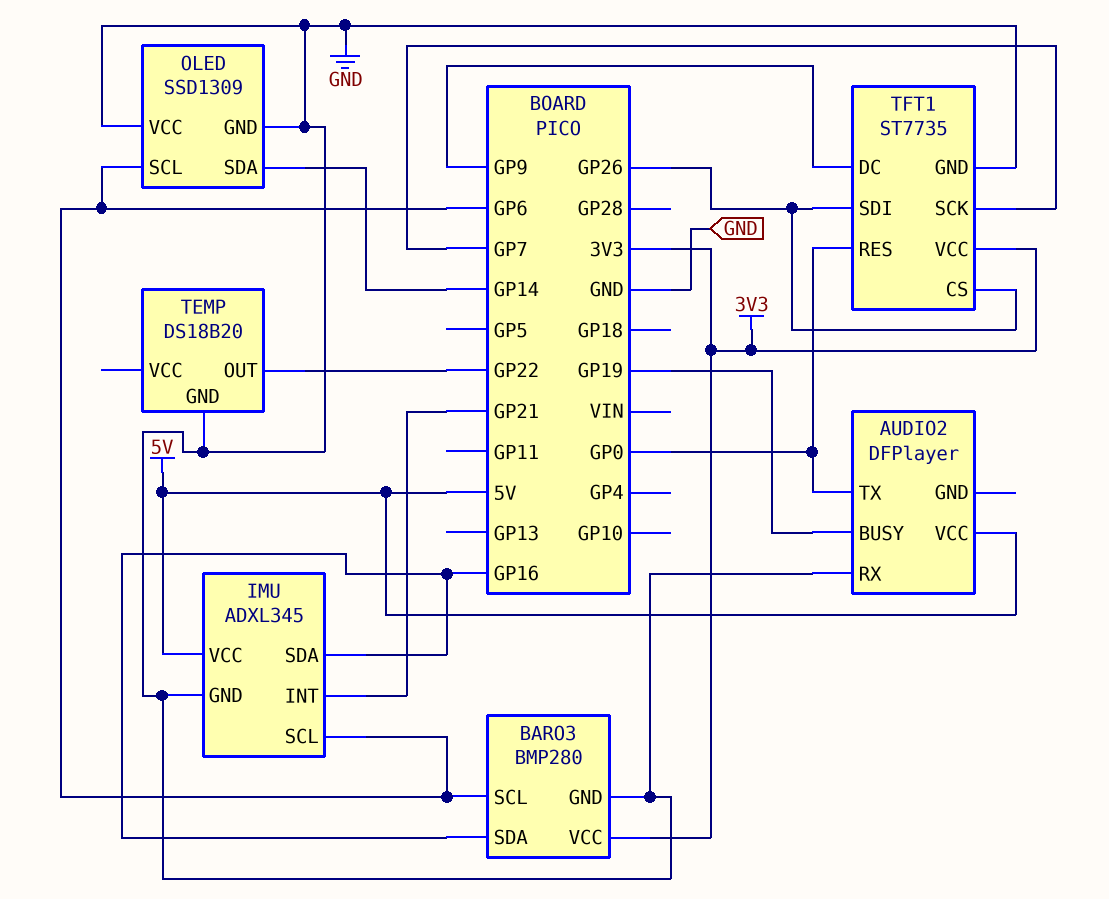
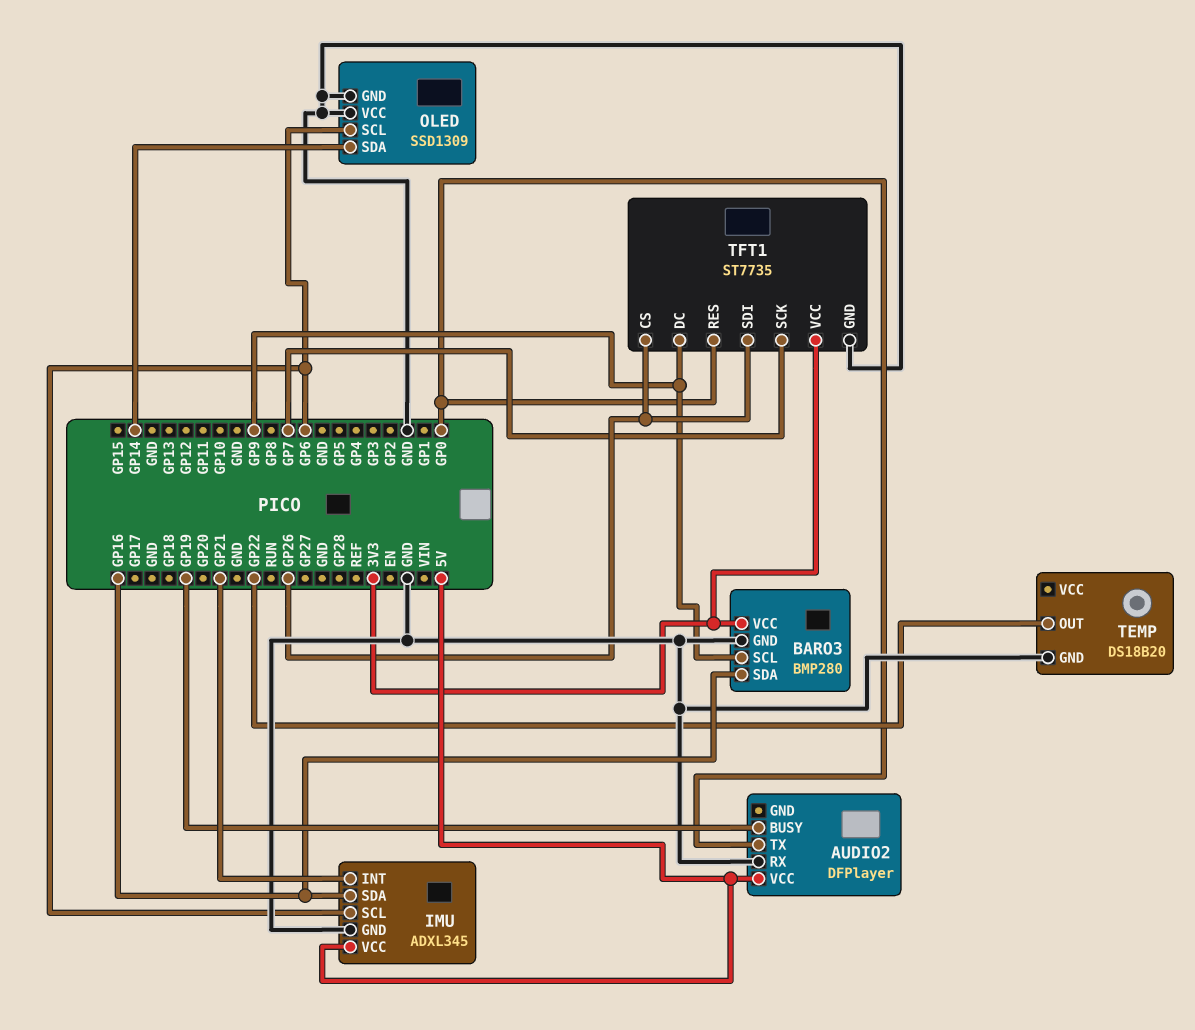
BARO3 pin SCL: GP6 -> GP9

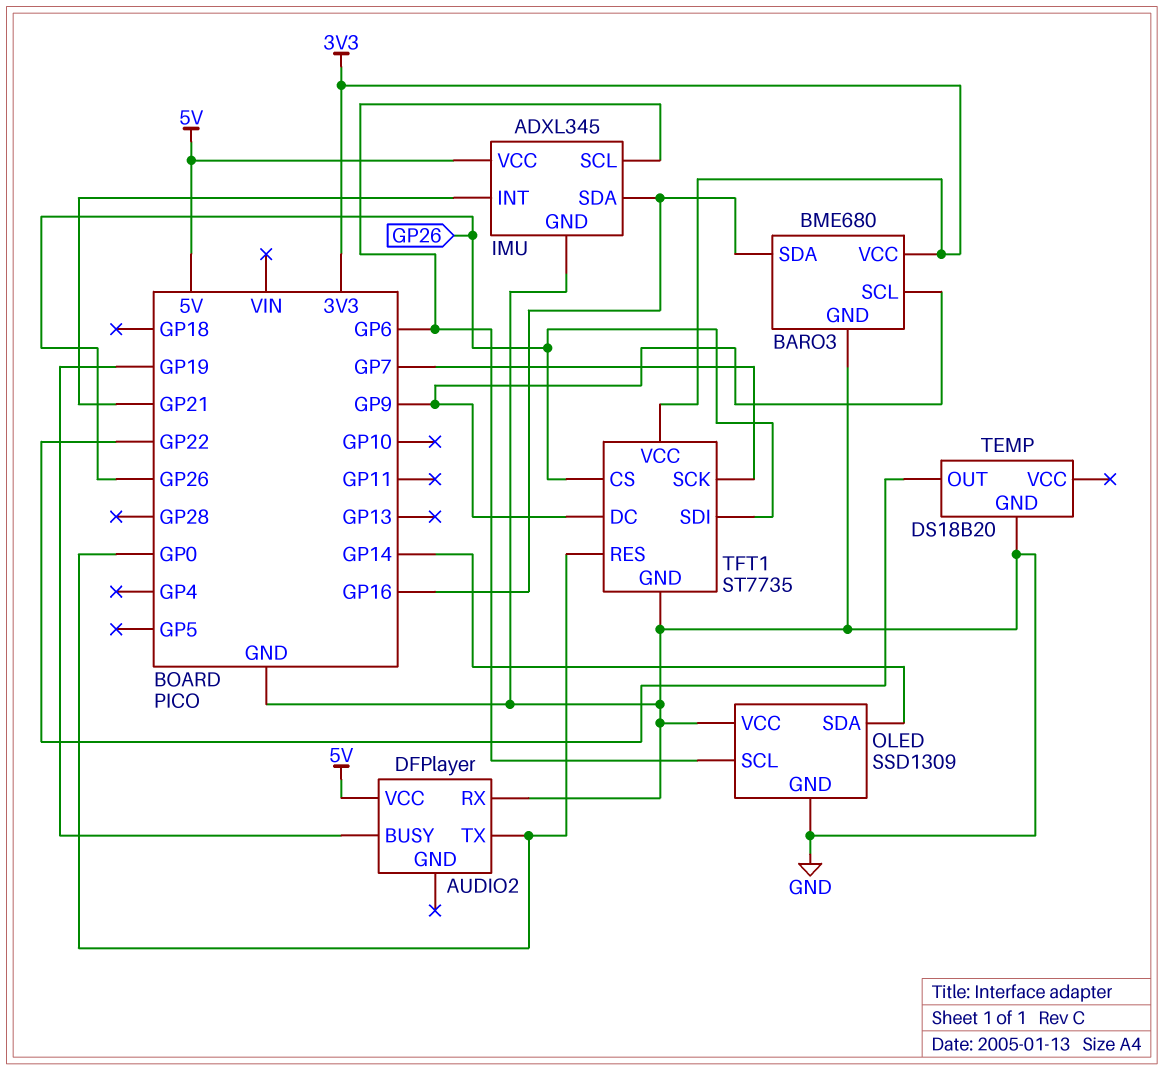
BARO3: BMP280 -> BME680

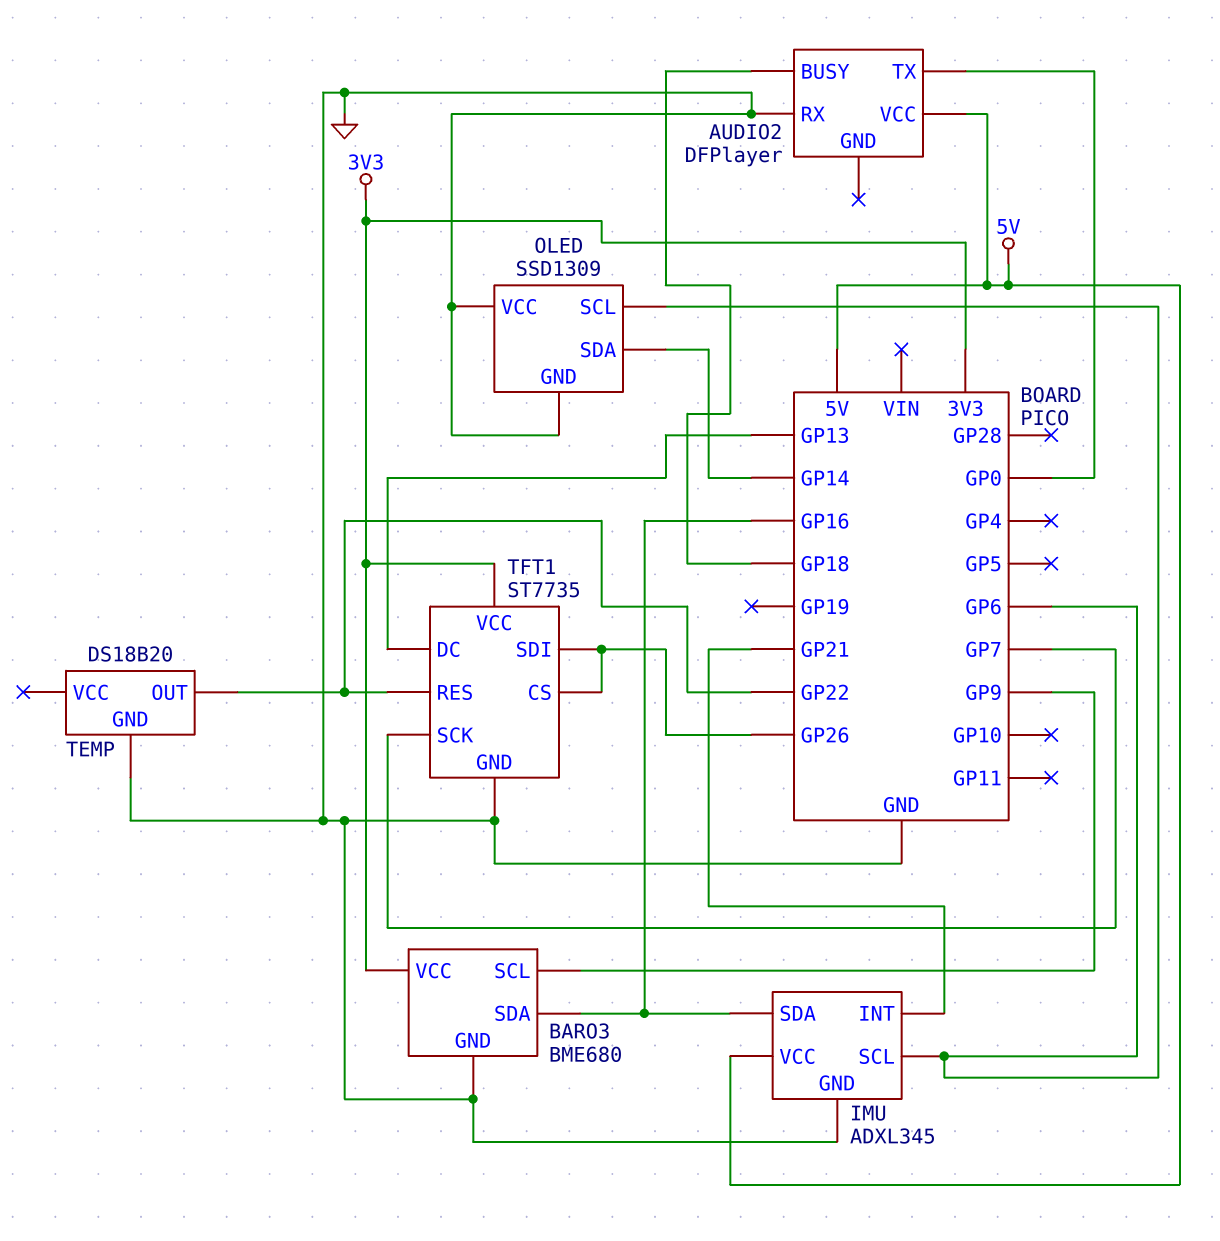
AUDIO2 pin BUSY: GP19 -> GP18
TFT1 pin DC: GP9 -> GP13
TFT1 pin RES: GP0 -> GP22

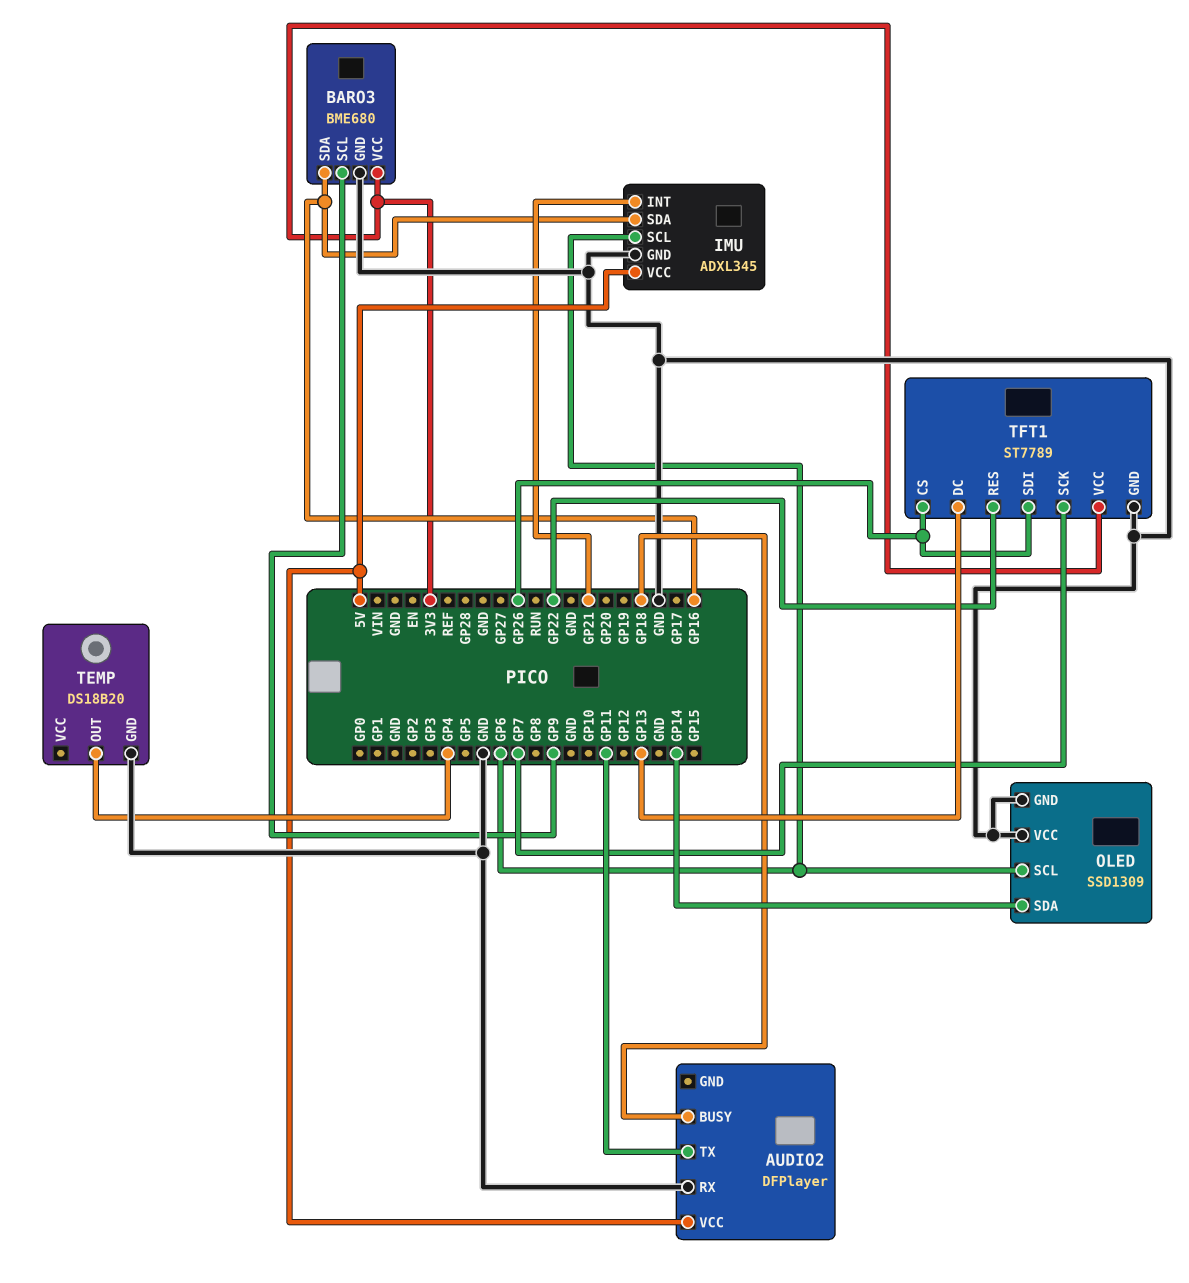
AUDIO2 pin TX: GP0 -> GP11
TEMP pin OUT: GP22 -> GP4
TFT1: ST7735 -> ST7789

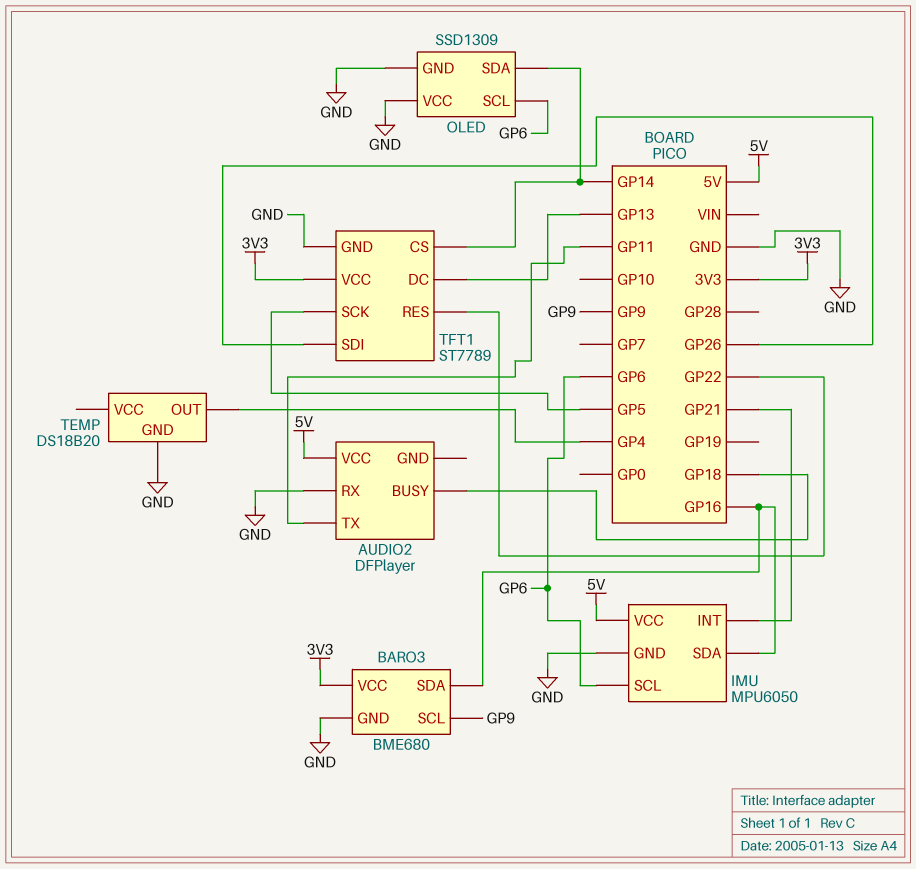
IMU: ADXL345 -> MPU6050
TFT1 pin CS: GP26 -> GP14
TFT1 pin SCK: GP7 -> GP5

